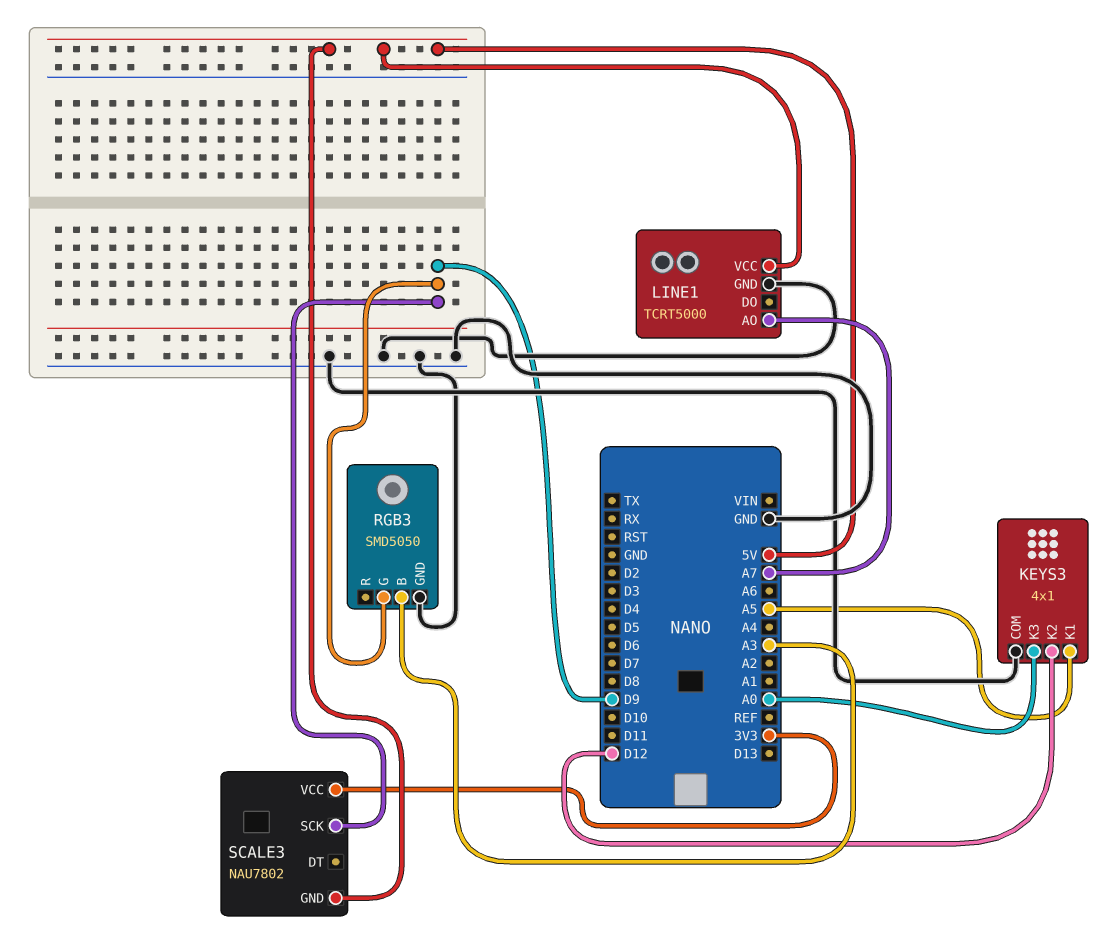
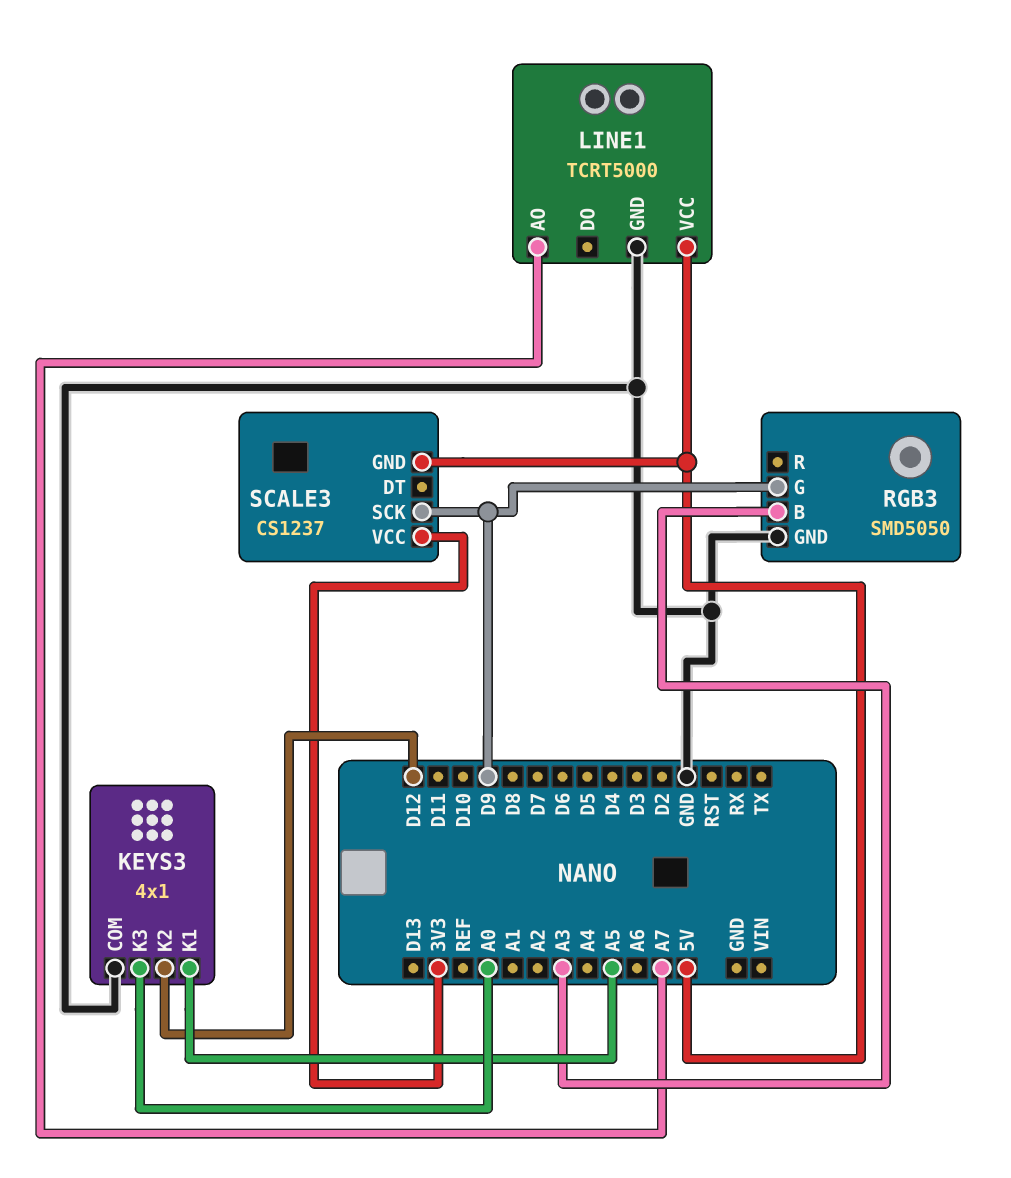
SCALE3: NAU7802 -> CS1237

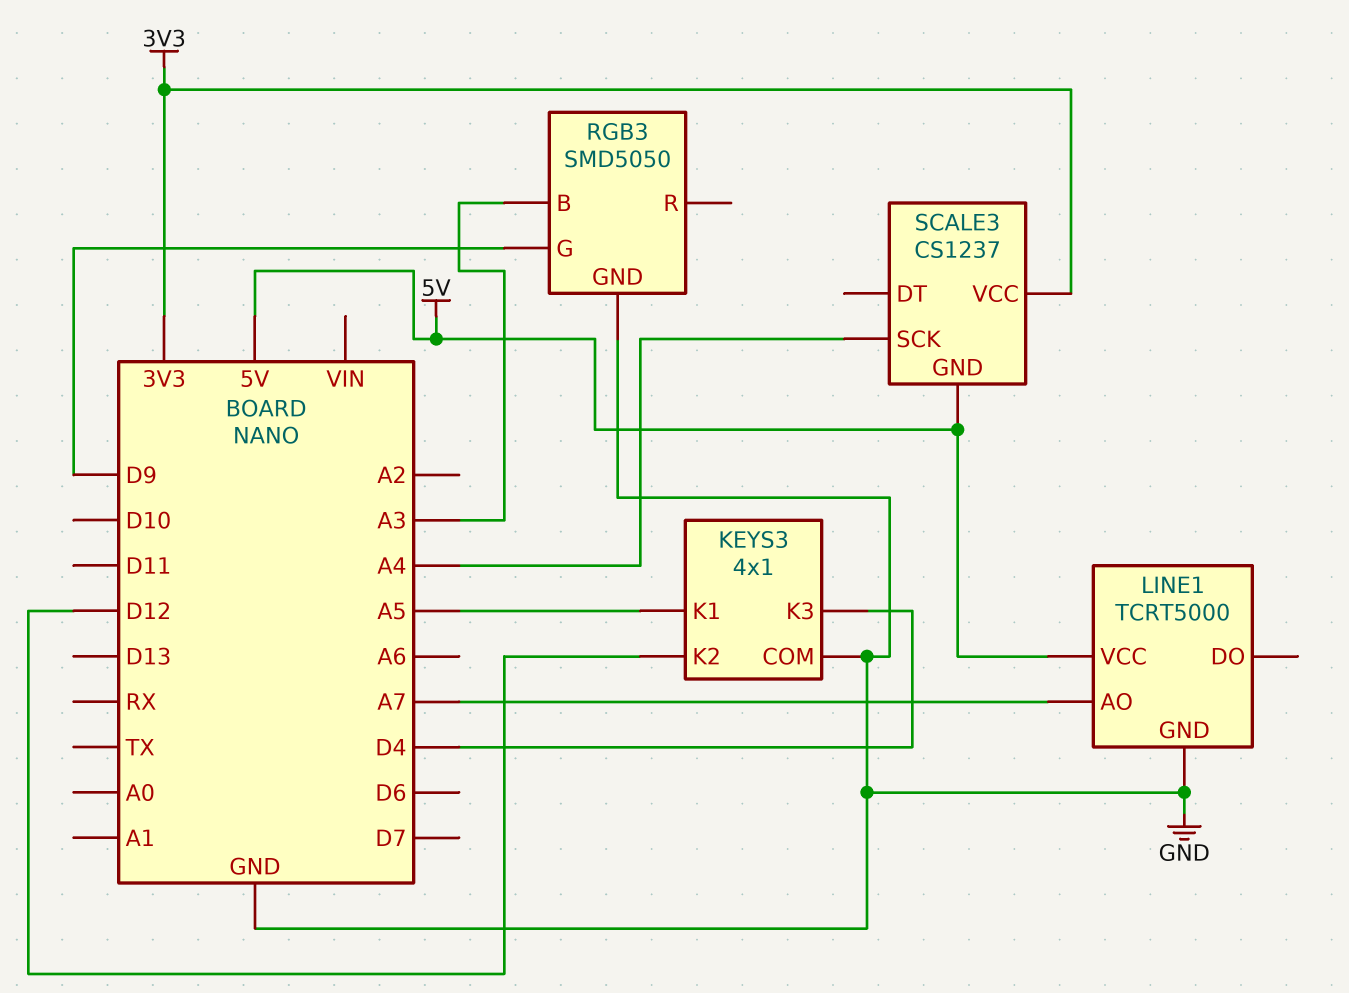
KEYS3 pin K3: A0 -> D4
SCALE3 pin SCK: D9 -> A4

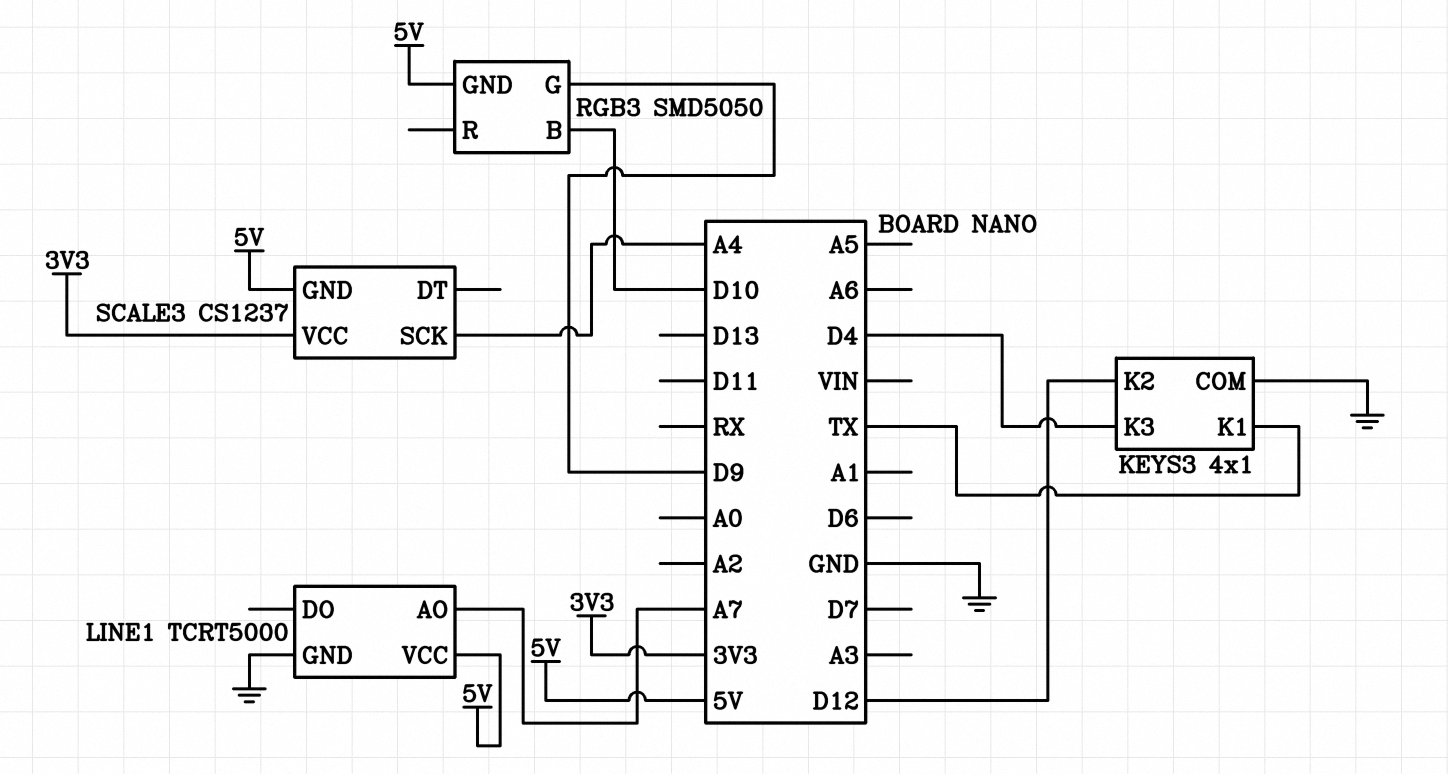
KEYS3 pin K1: A5 -> TX
RGB3 pin B: A3 -> D10
RGB3 pin GND: GND -> 5V

